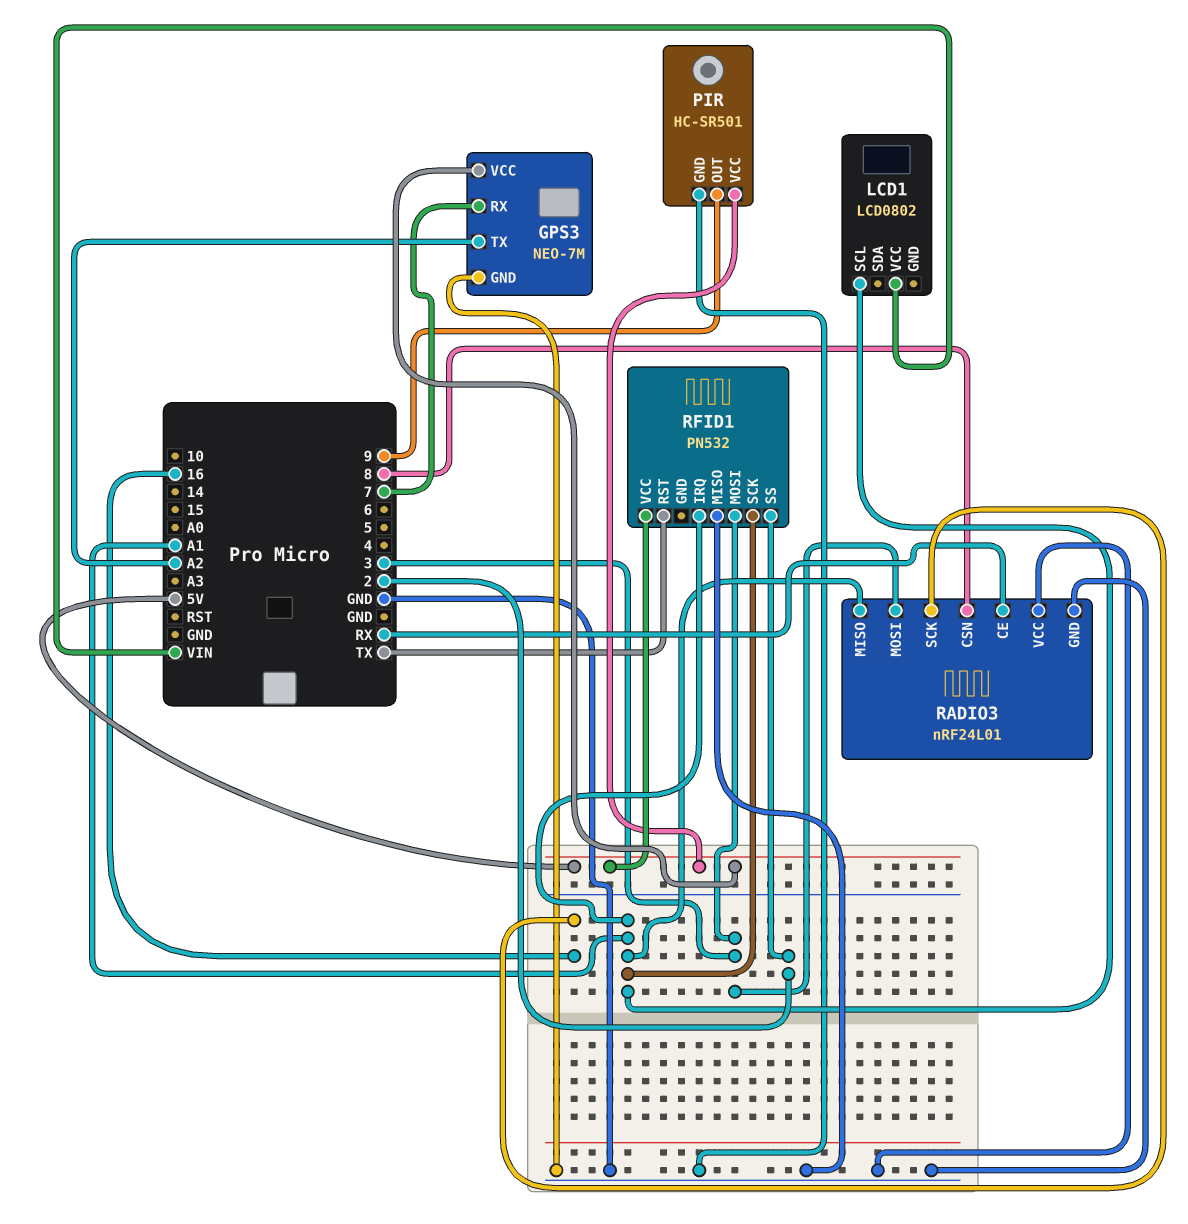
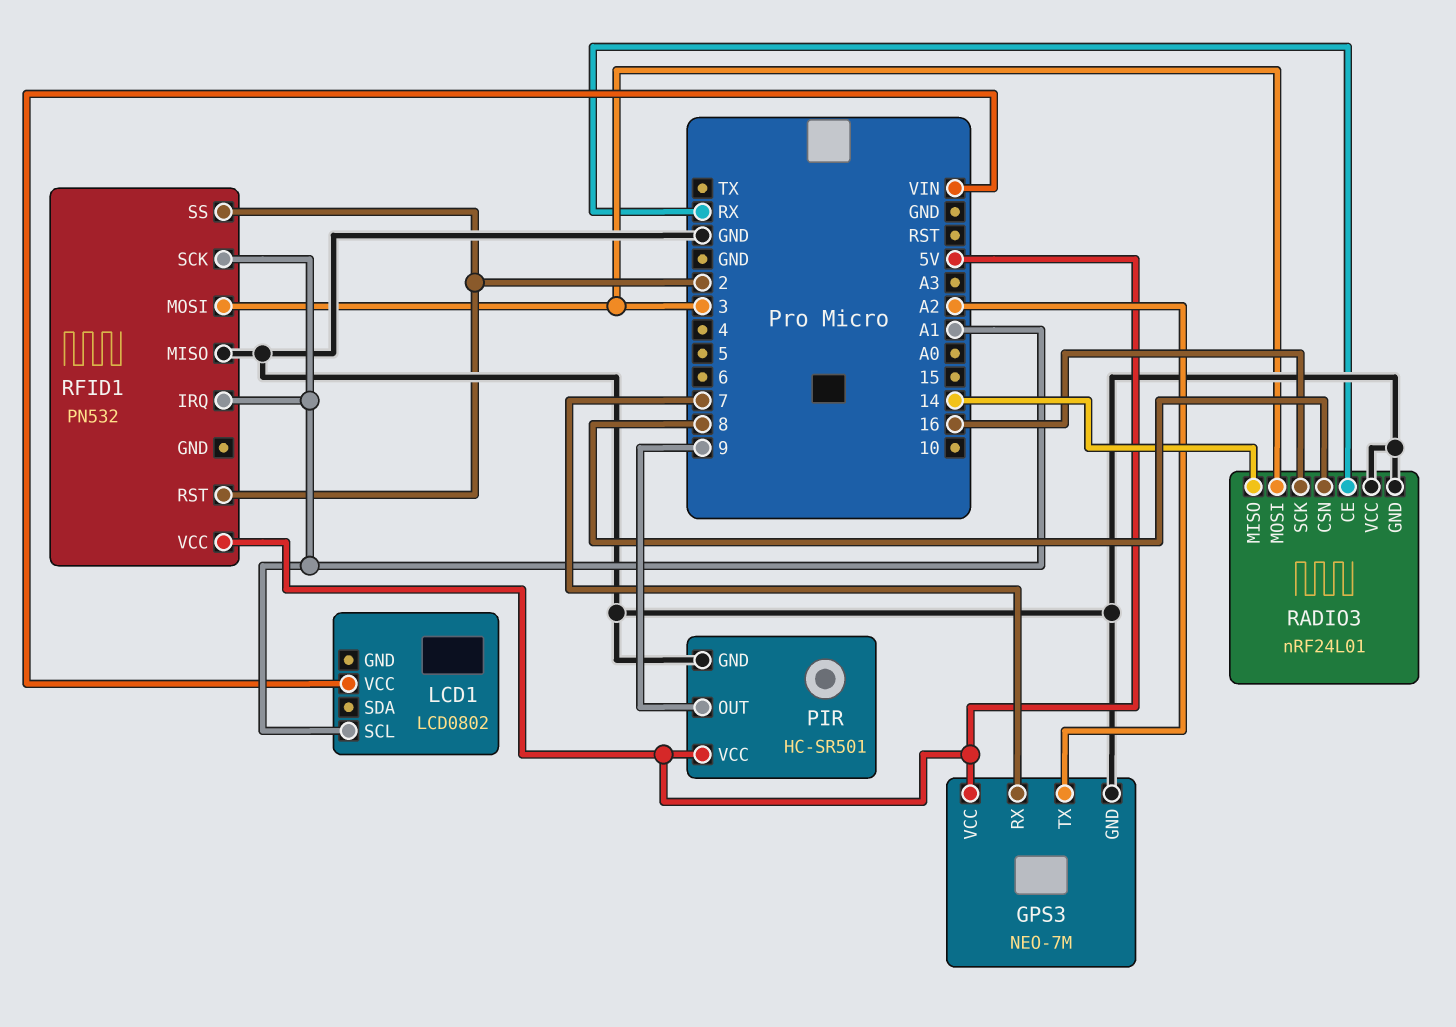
RADIO3 pin MISO: A1 -> 14
RFID1 pin RST: TX -> 2

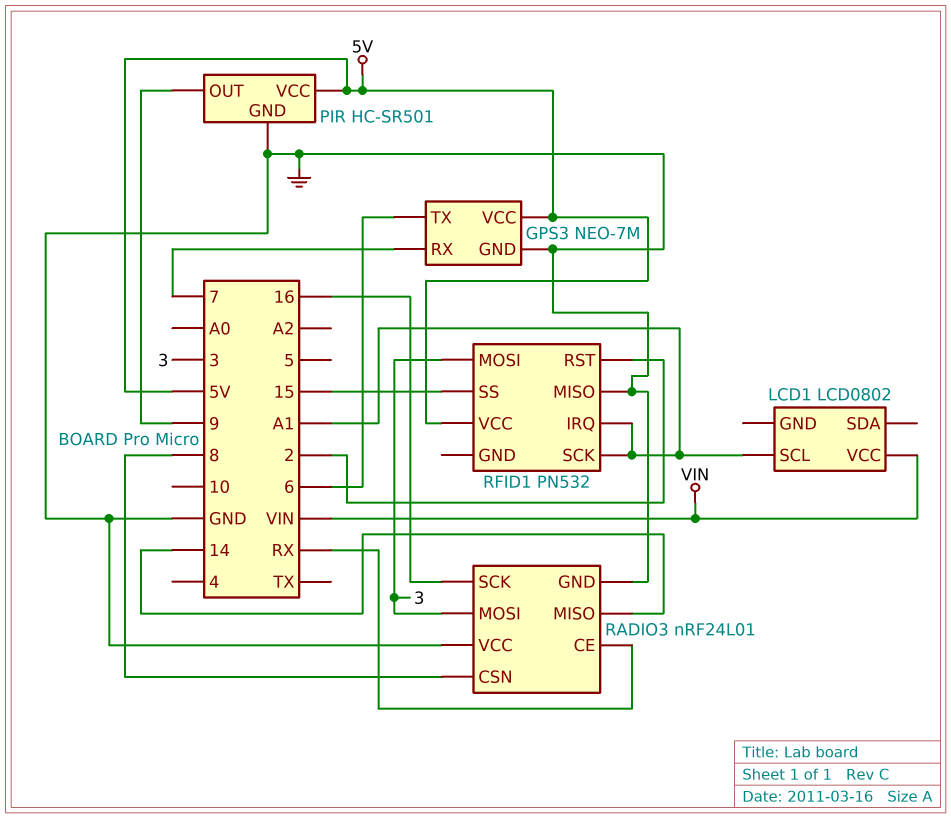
GPS3 pin TX: A2 -> 6
RFID1 pin SS: 2 -> 15

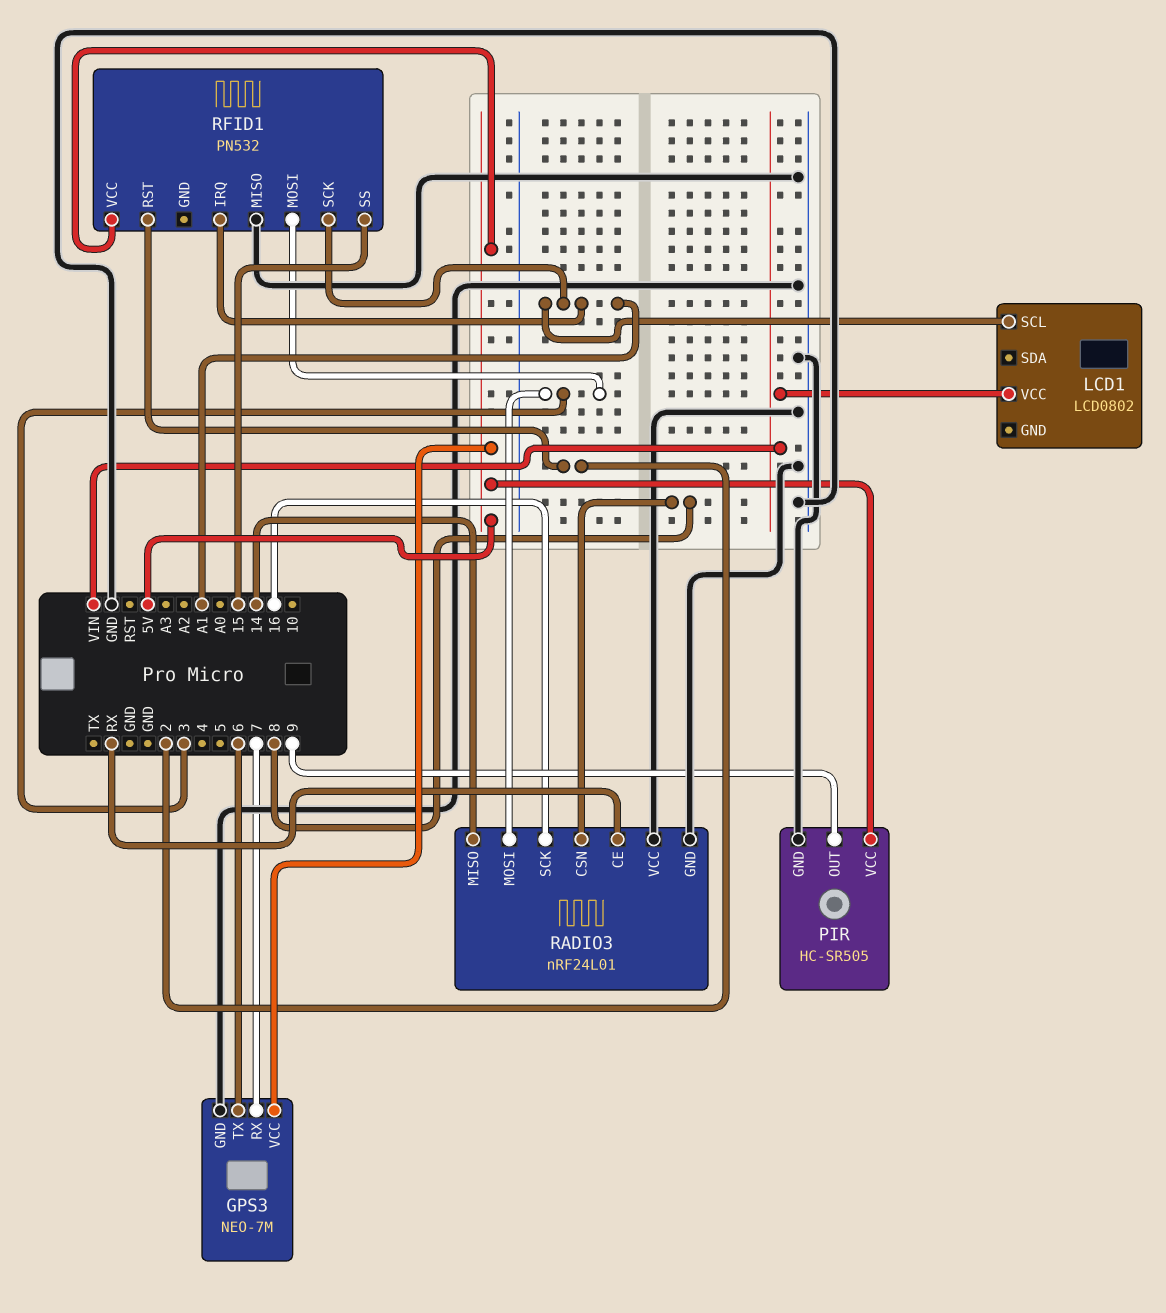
PIR: HC-SR501 -> HC-SR505

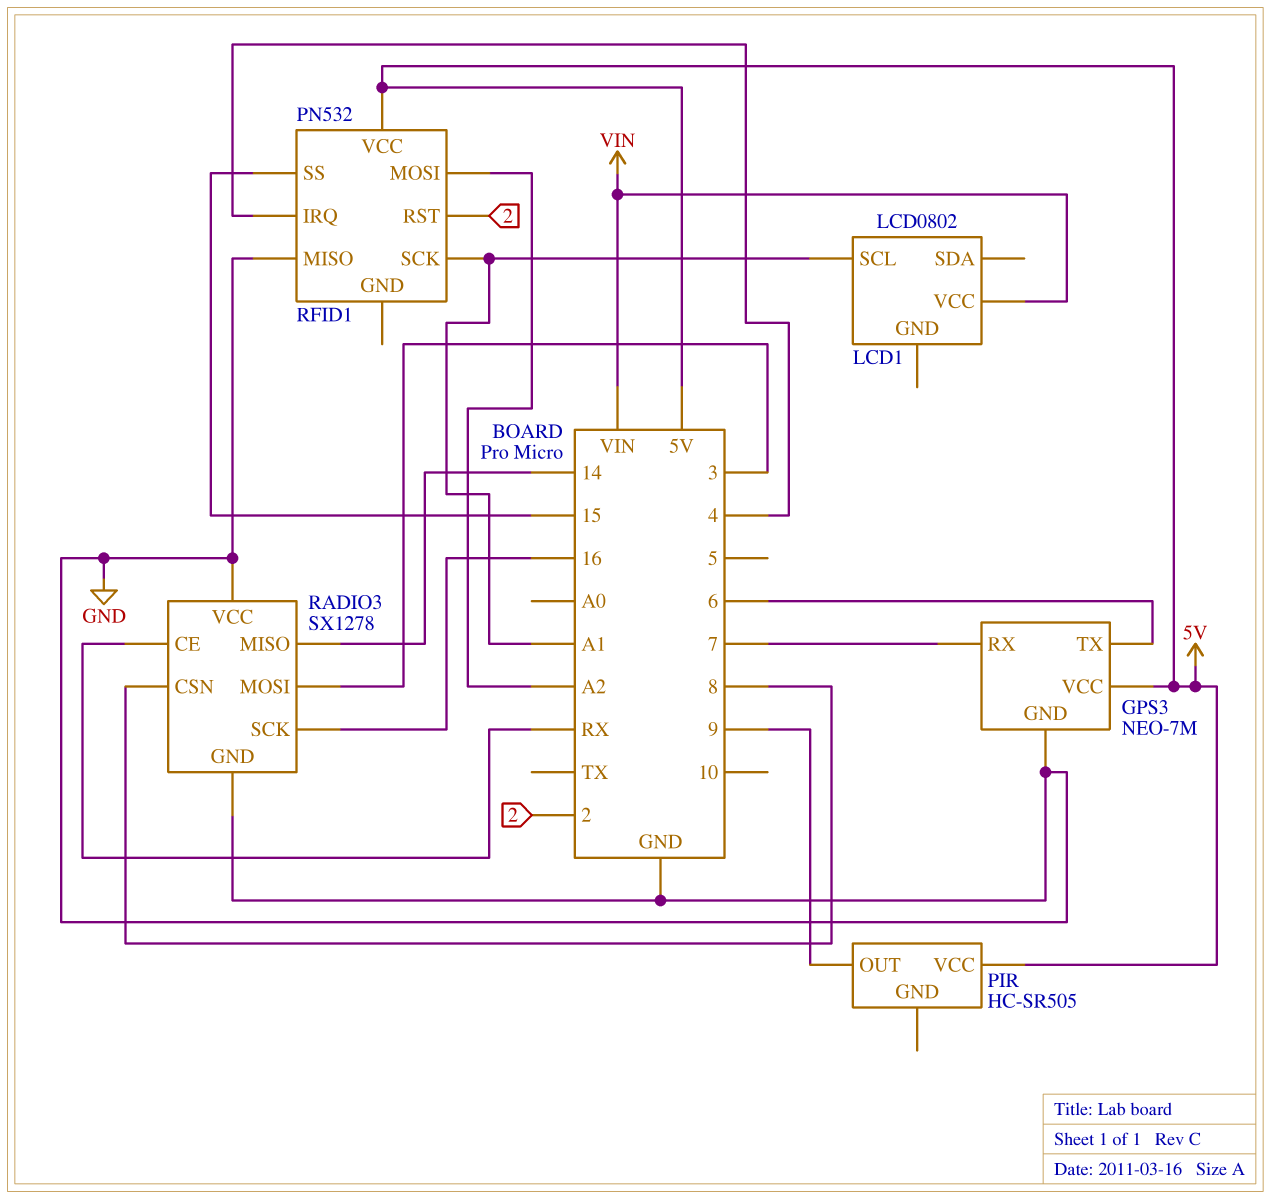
PIR pin GND: GND -> none
RADIO3: nRF24L01 -> SX1278
RFID1 pin IRQ: A1 -> 4
RFID1 pin MOSI: 3 -> A2

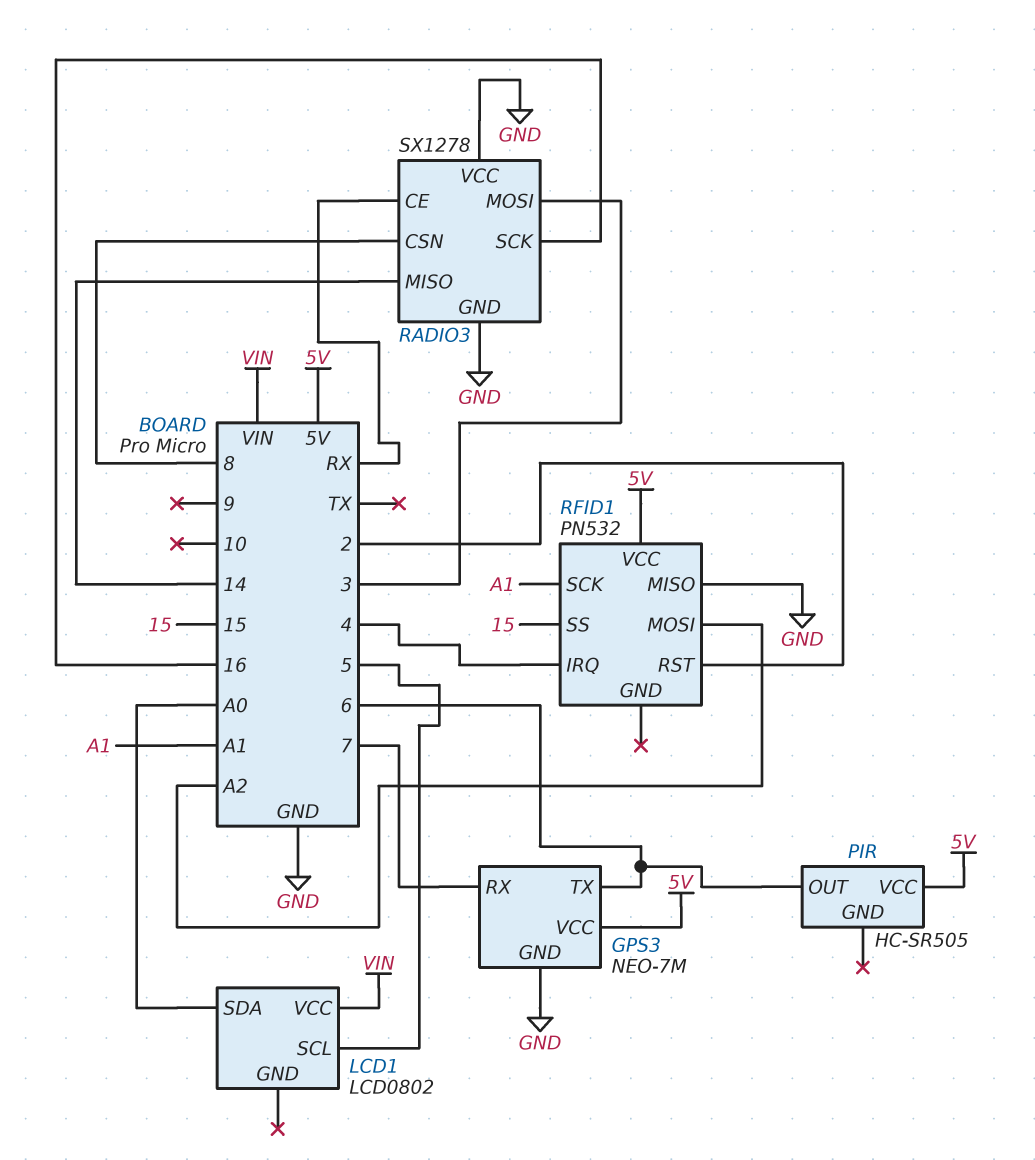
LCD1 pin SCL: A1 -> 5
LCD1 pin SDA: none -> A0
PIR pin OUT: 9 -> 6

